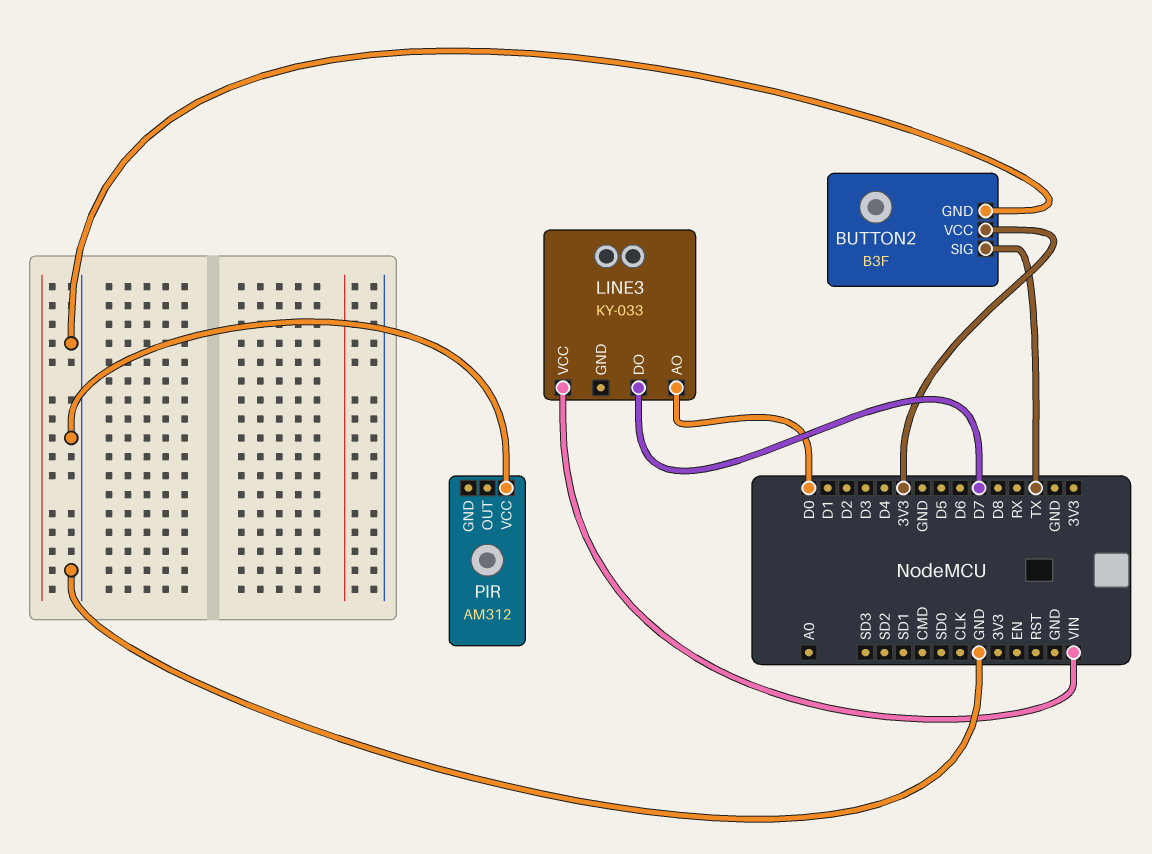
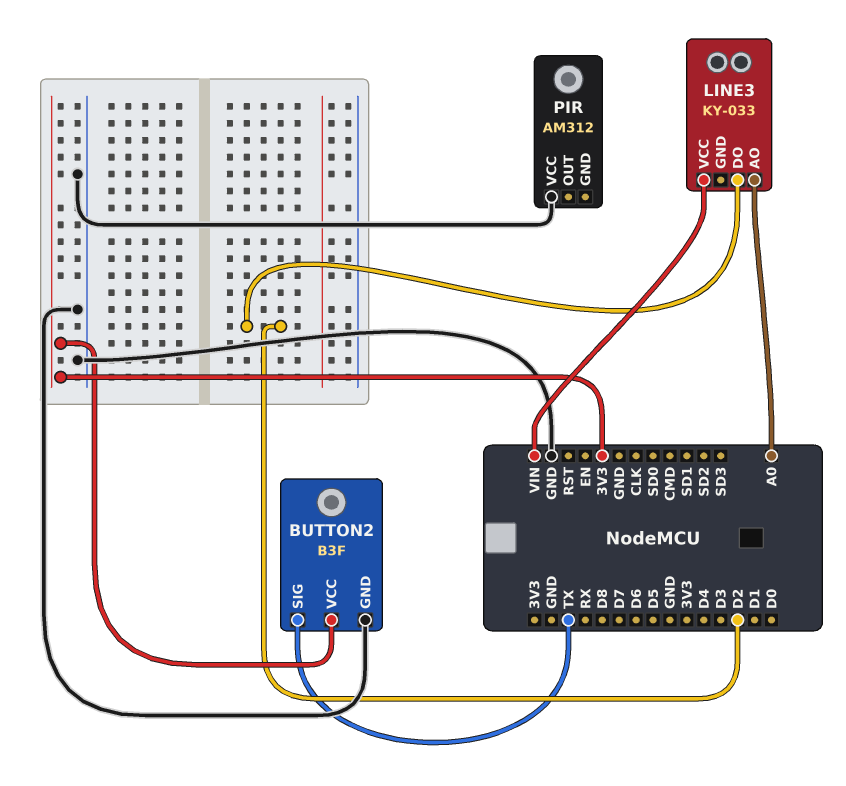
LINE3 pin AO: D0 -> A0
LINE3 pin DO: D7 -> D2

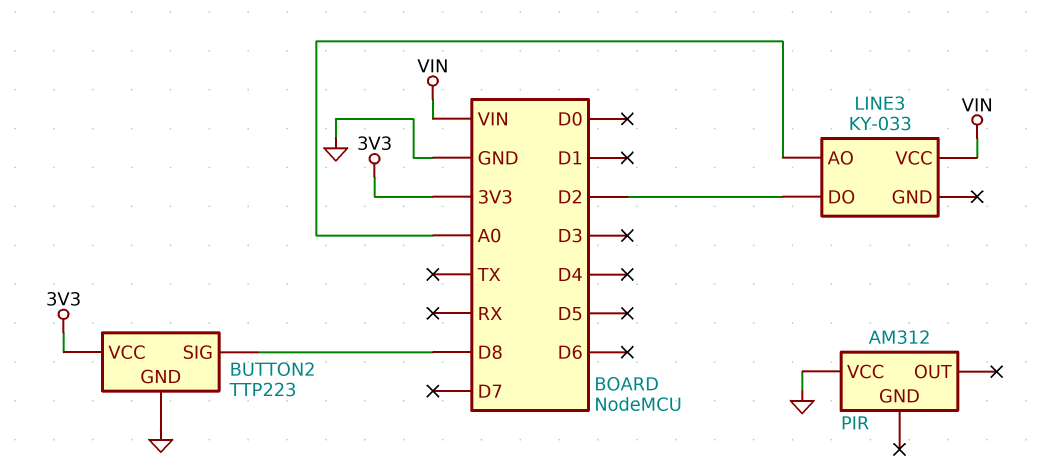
BUTTON2: B3F -> TTP223
BUTTON2 pin SIG: TX -> D8

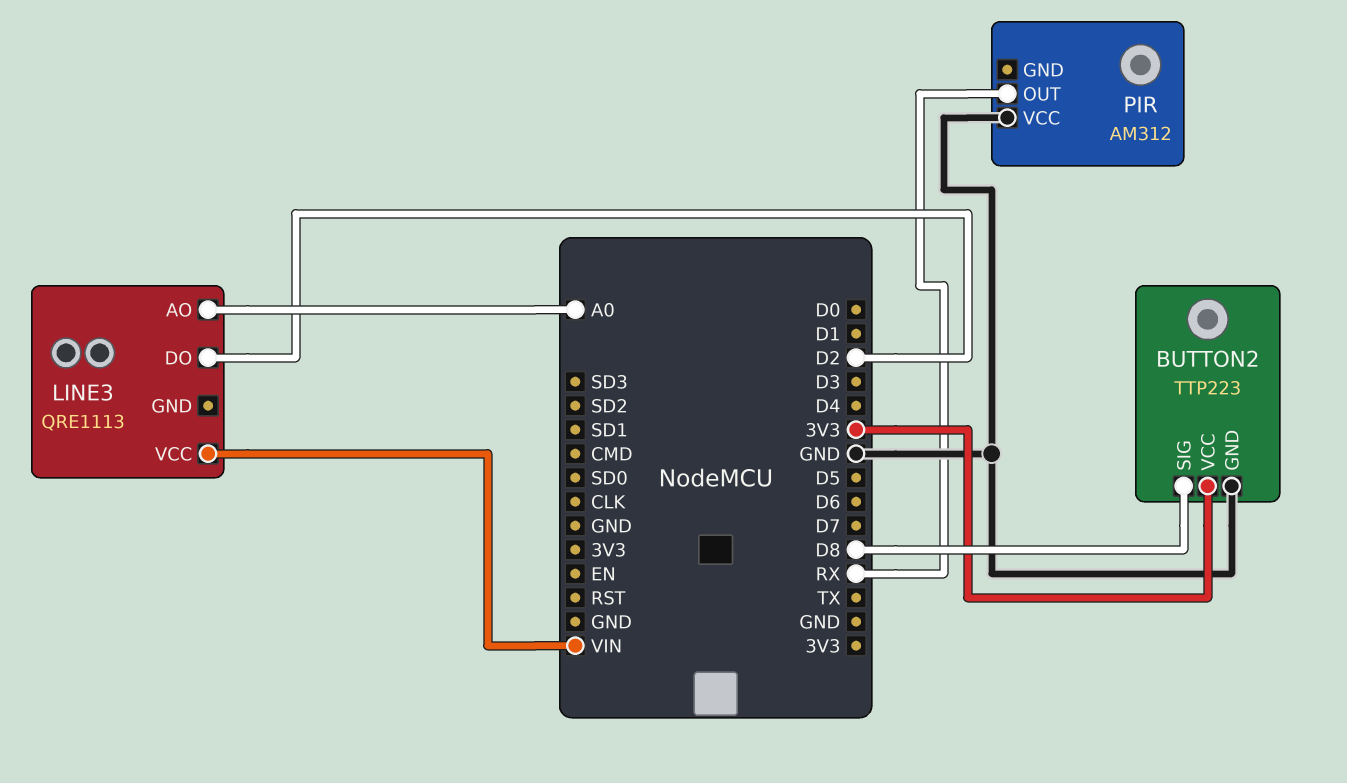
LINE3: KY-033 -> QRE1113
PIR pin OUT: none -> RX

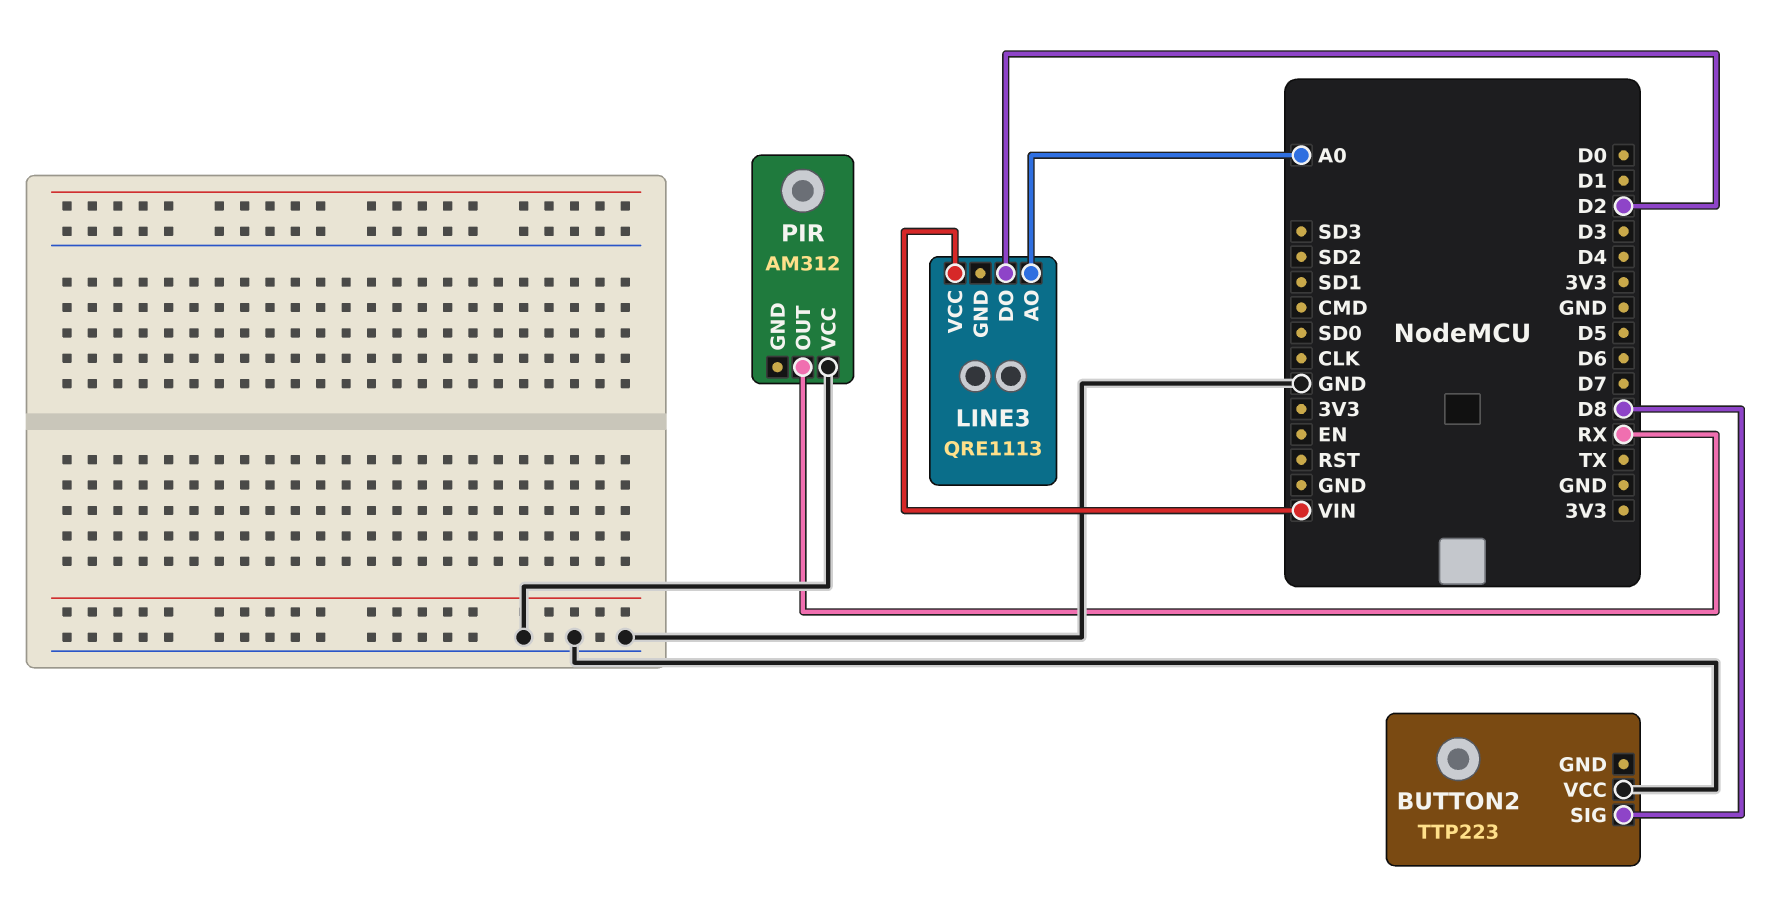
BUTTON2 pin GND: GND -> none
BUTTON2 pin VCC: 3V3 -> GND

